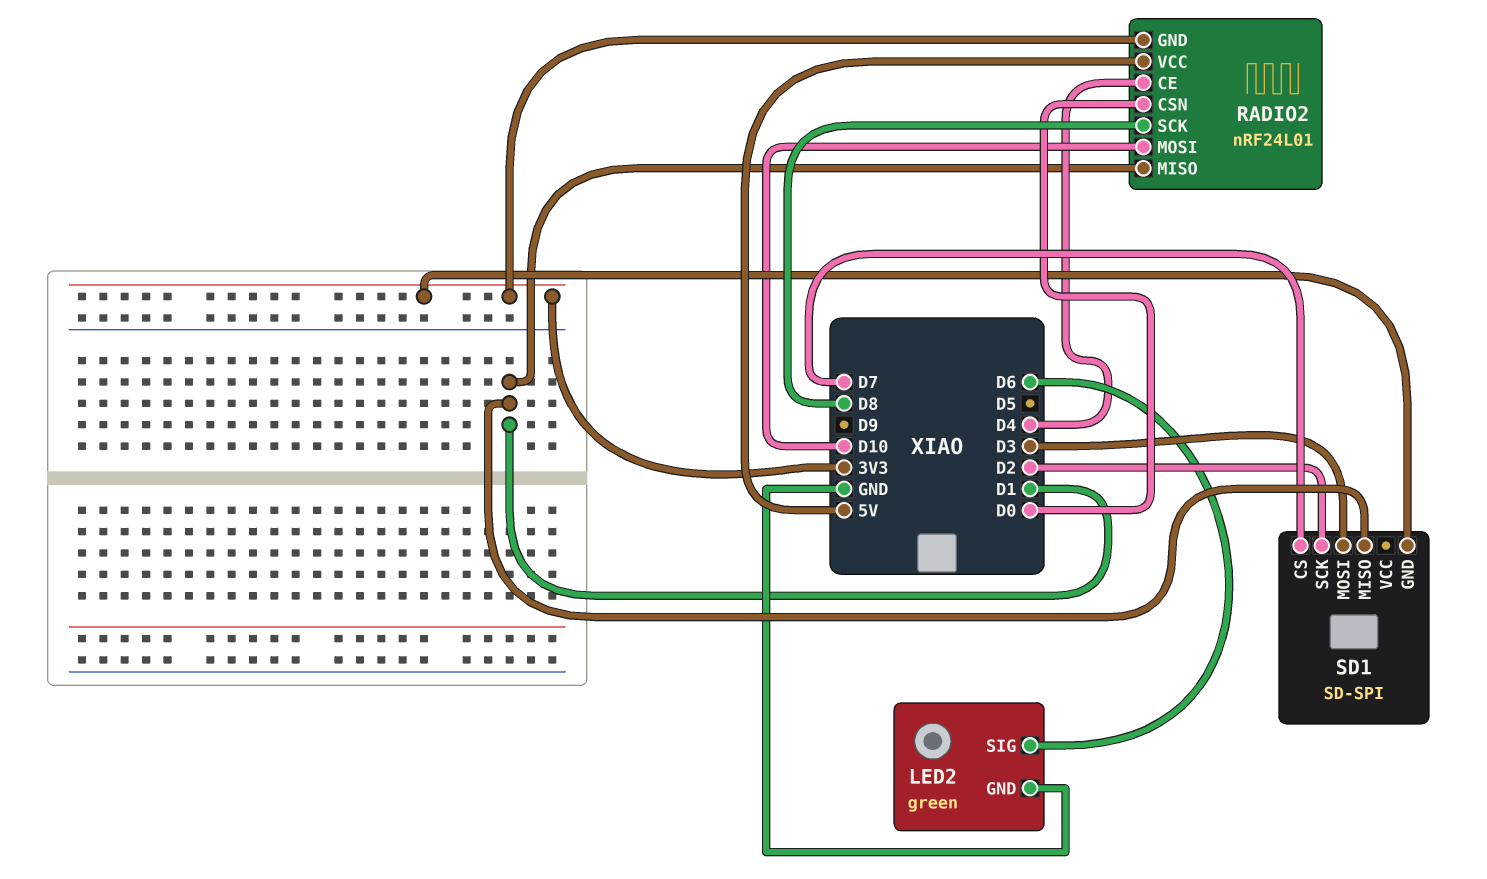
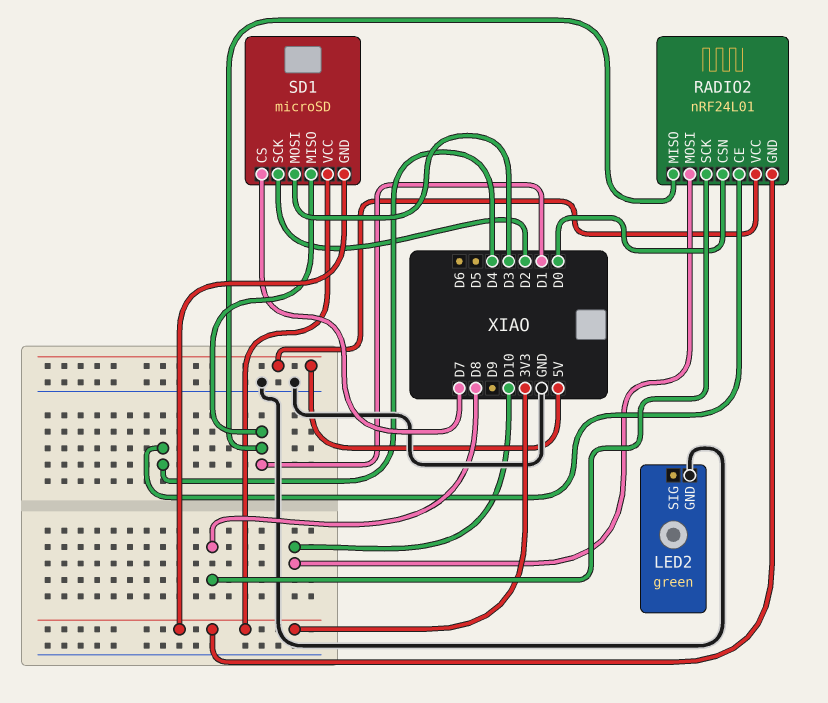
LED2 pin SIG: D6 -> none
SD1: SD-SPI -> microSD
SD1 pin VCC: none -> 3V3

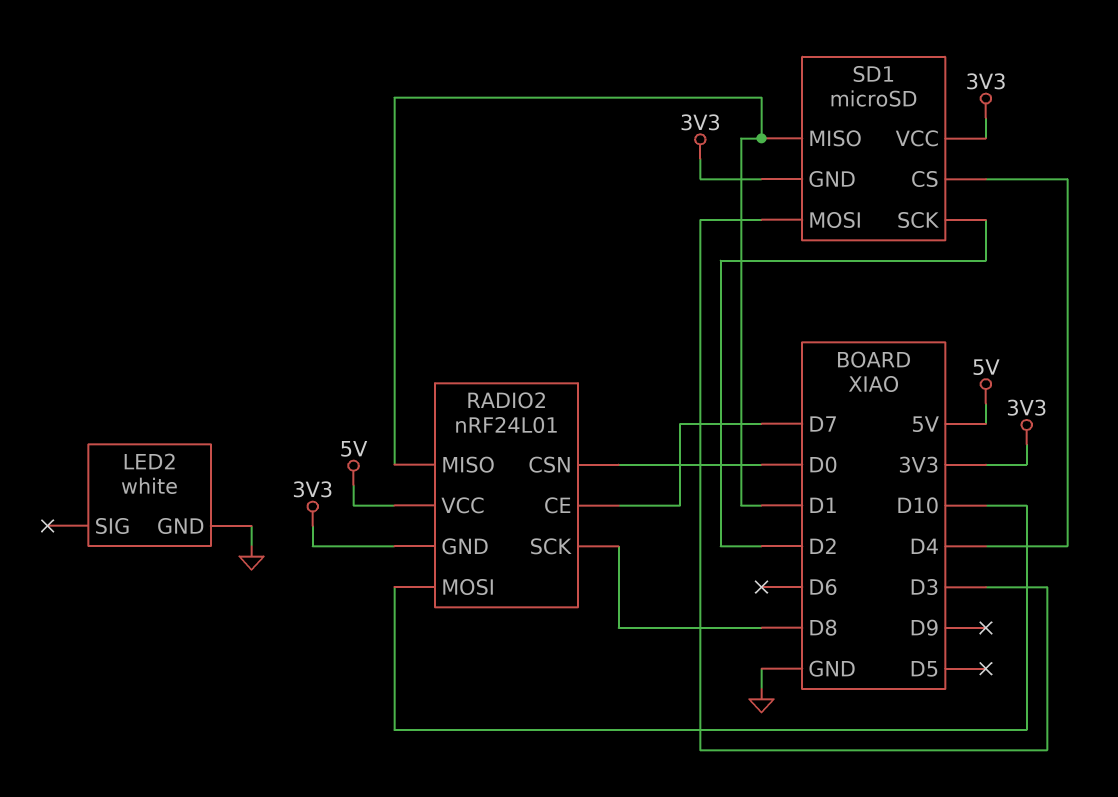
LED2: green -> white
RADIO2 pin CE: D4 -> D7
SD1 pin CS: D7 -> D4

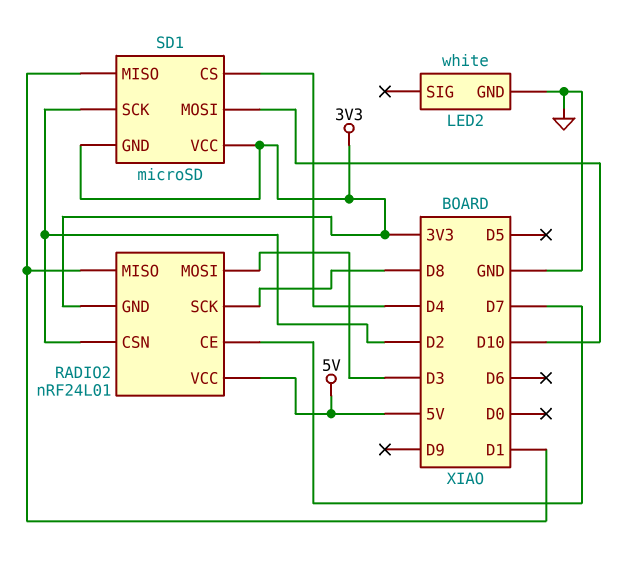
RADIO2 pin CSN: D0 -> D2
RADIO2 pin MOSI: D10 -> D3
SD1 pin MOSI: D3 -> D10

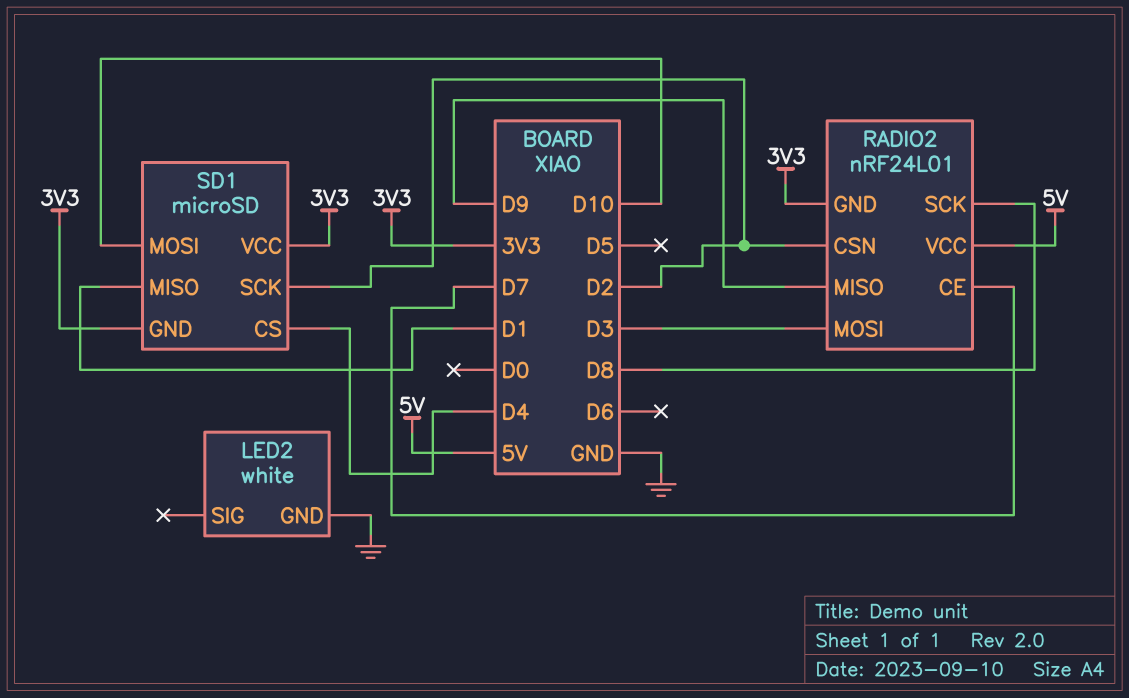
RADIO2 pin MISO: D1 -> D9

